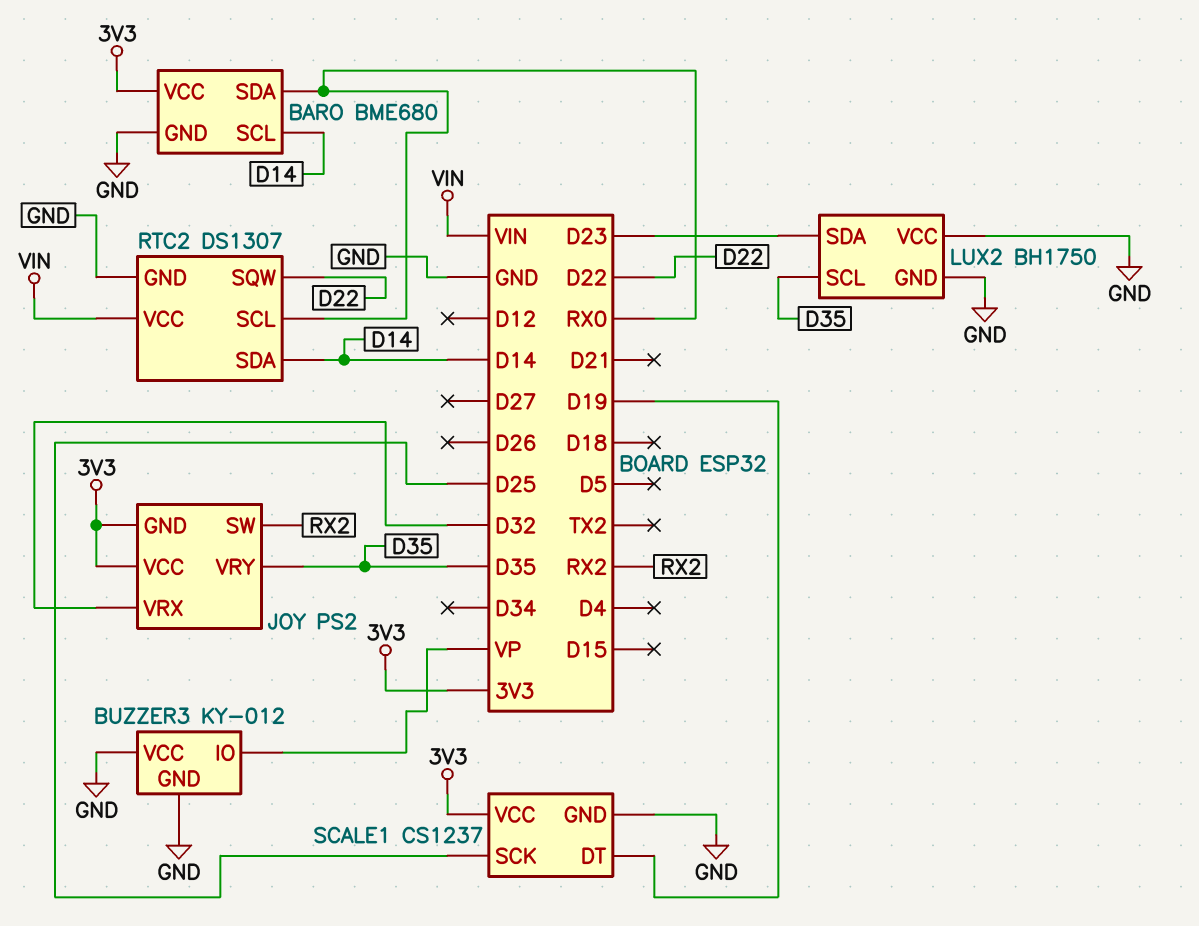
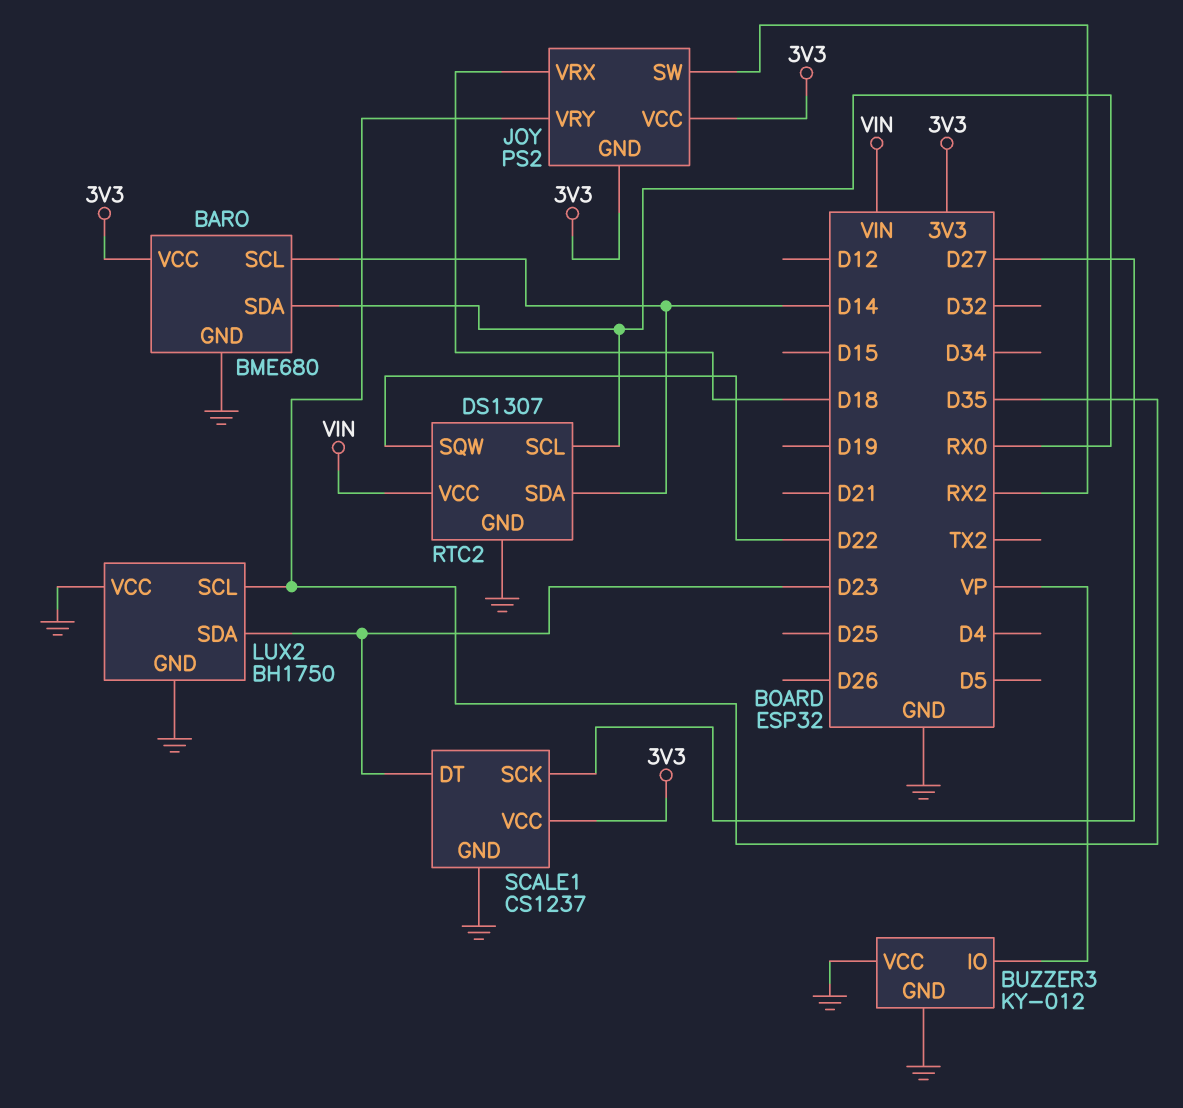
JOY pin VRX: D32 -> D18
SCALE1 pin DT: D19 -> D23
SCALE1 pin SCK: D25 -> D27

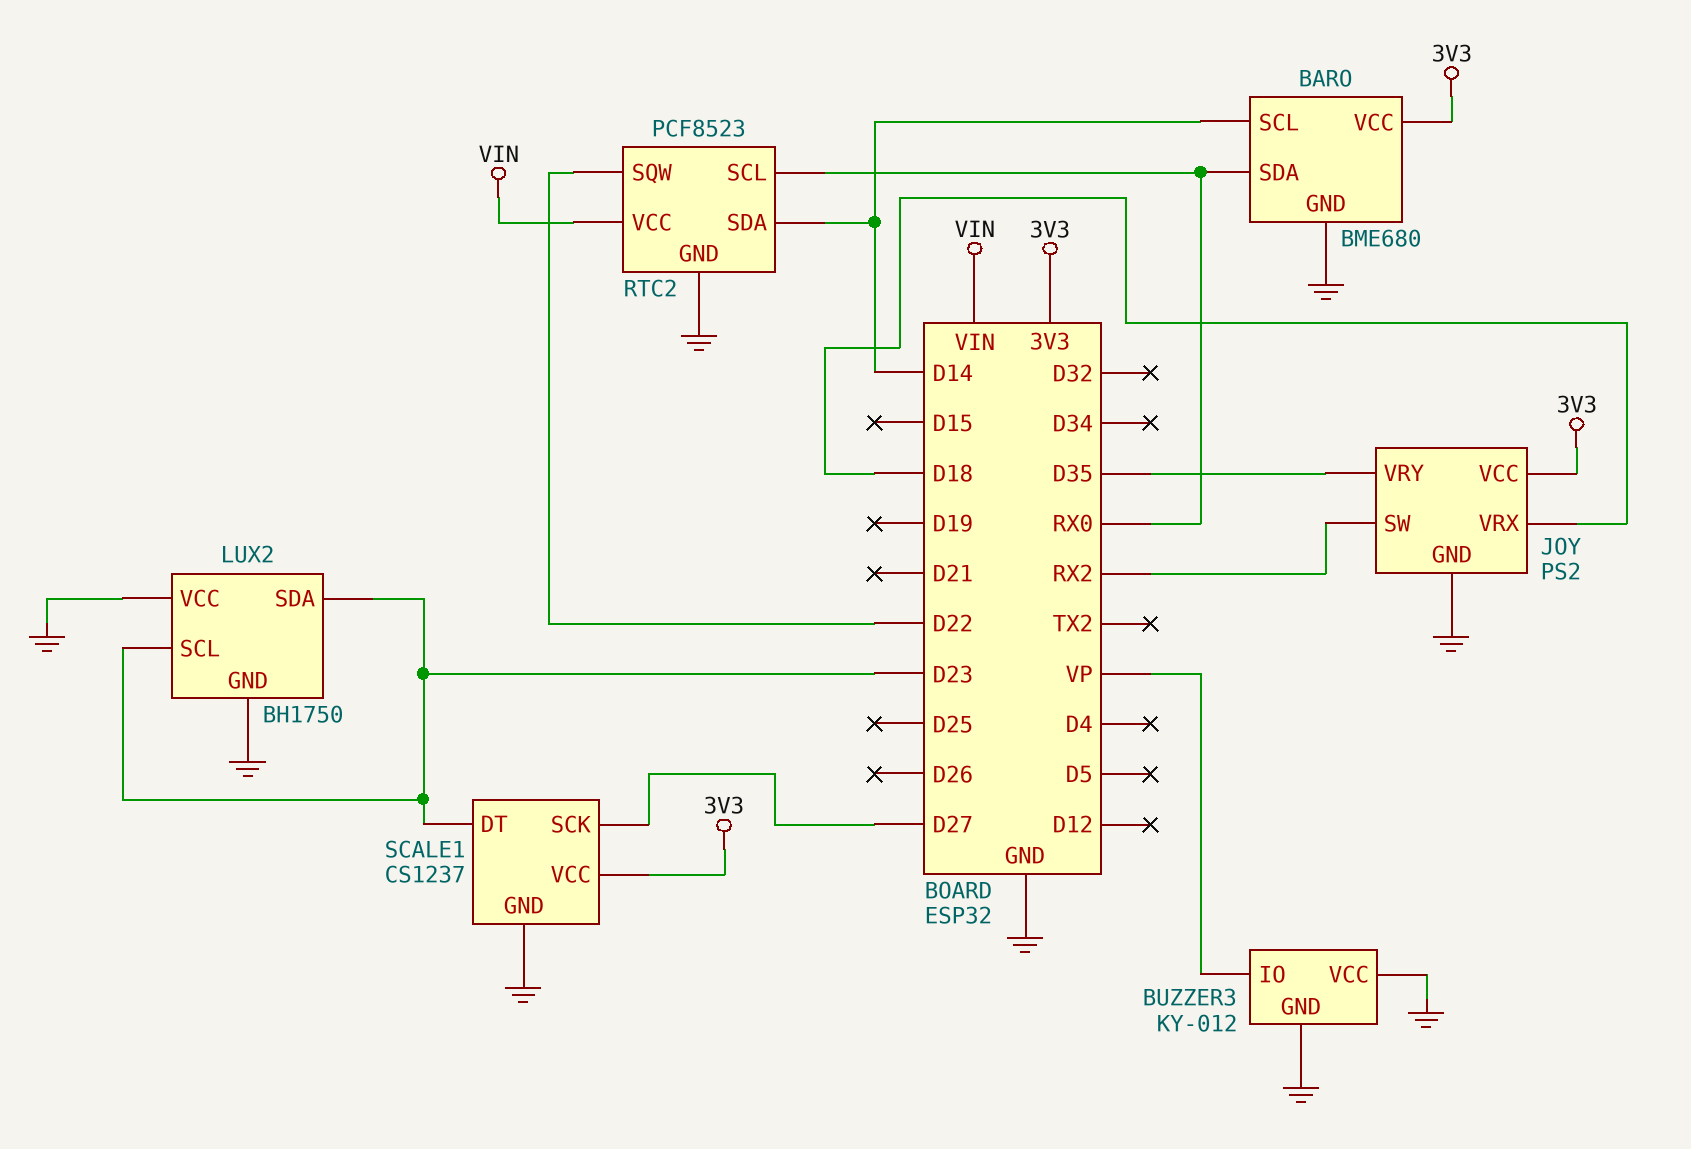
JOY pin GND: 3V3 -> GND
LUX2 pin SCL: D35 -> D23
RTC2: DS1307 -> PCF8523

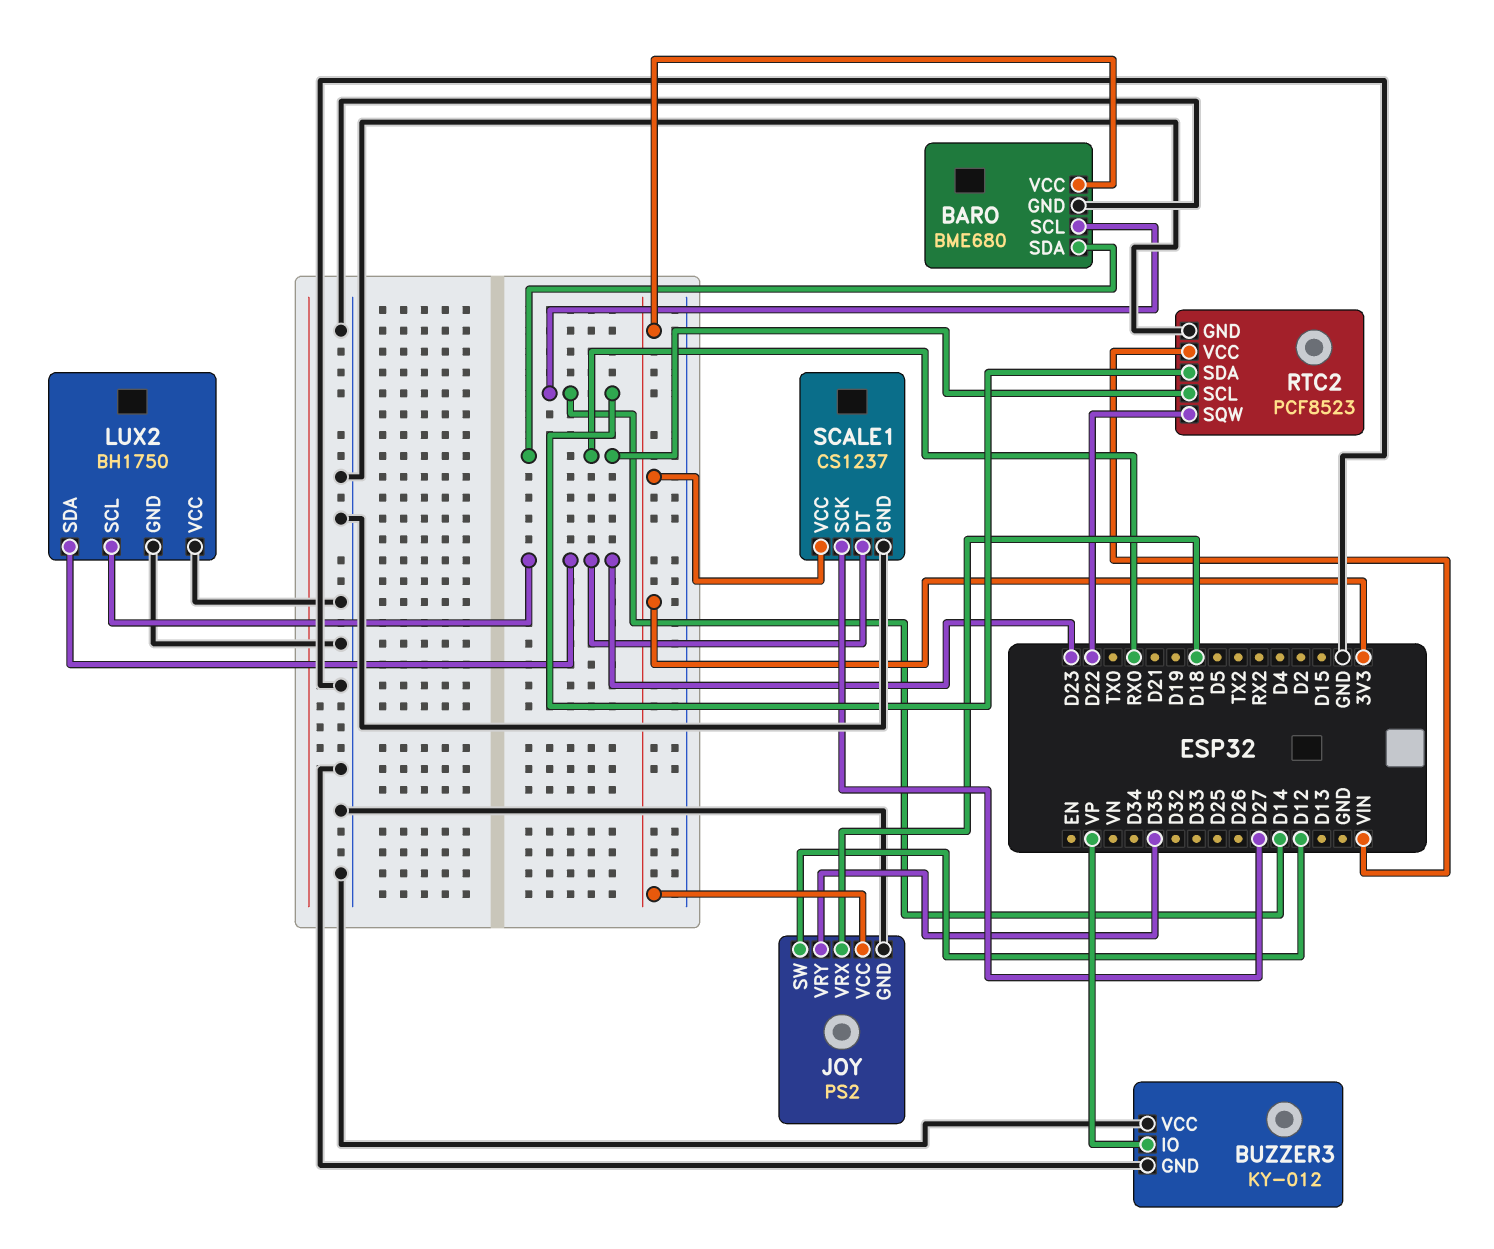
JOY pin SW: RX2 -> D12

